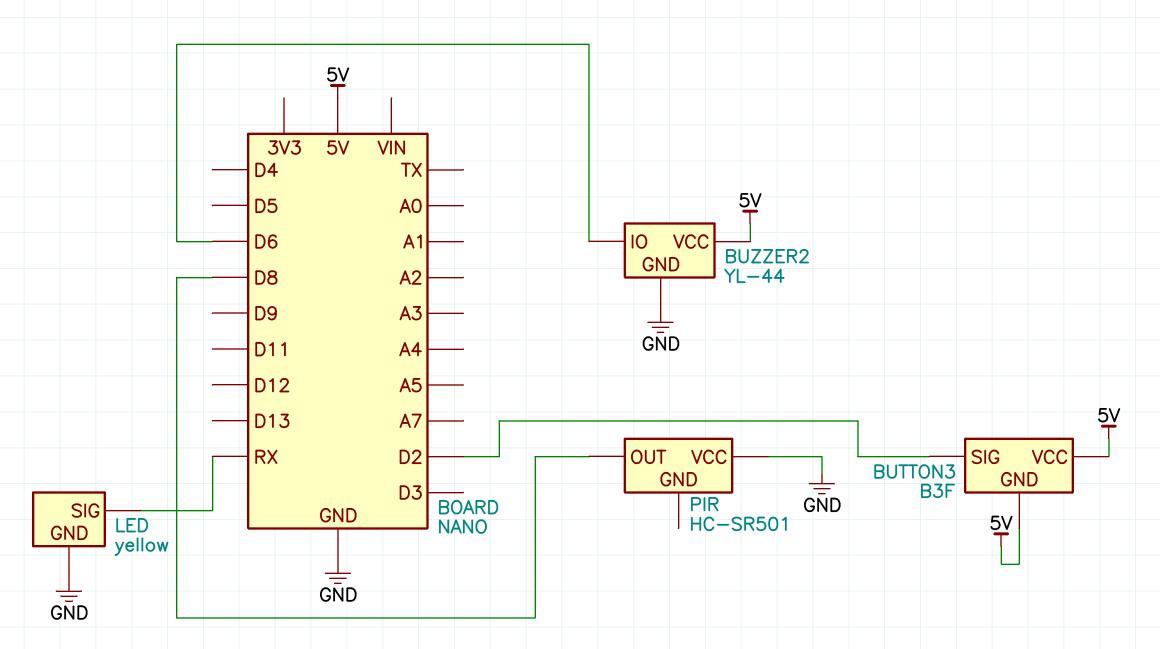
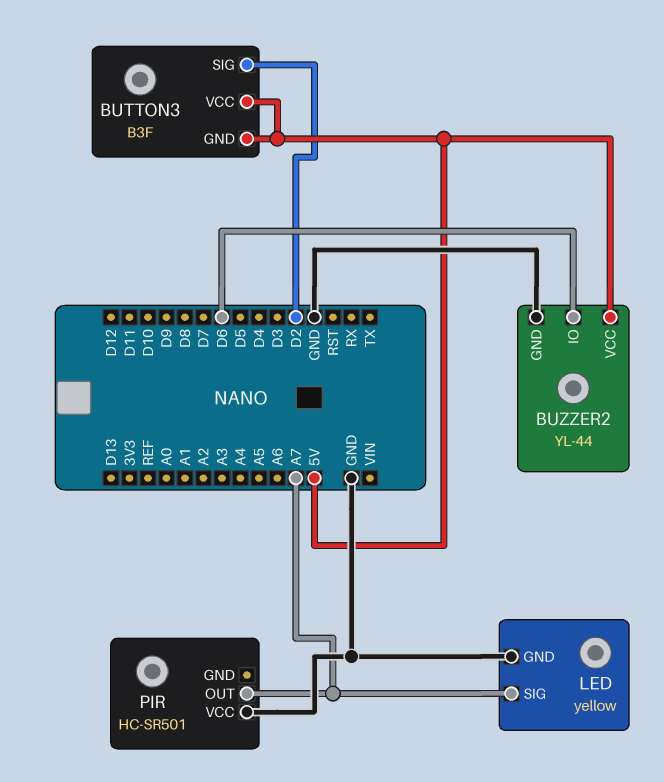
LED pin SIG: RX -> A7
PIR pin OUT: D8 -> A7

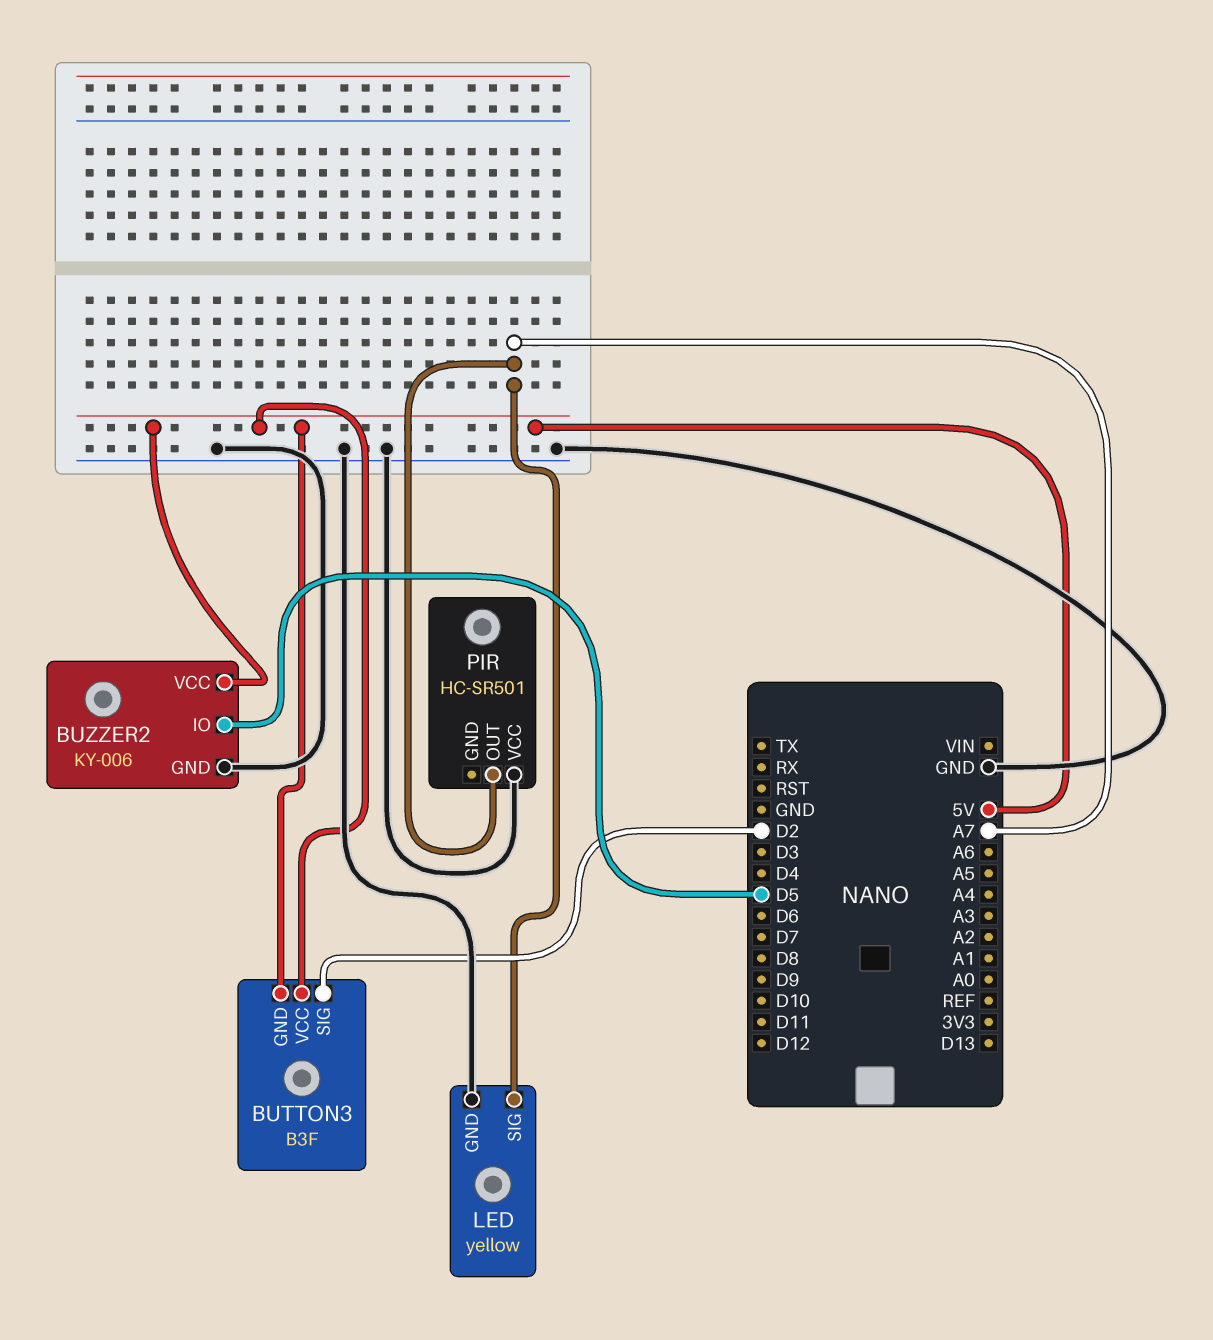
BUZZER2: YL-44 -> KY-006
BUZZER2 pin IO: D6 -> D5

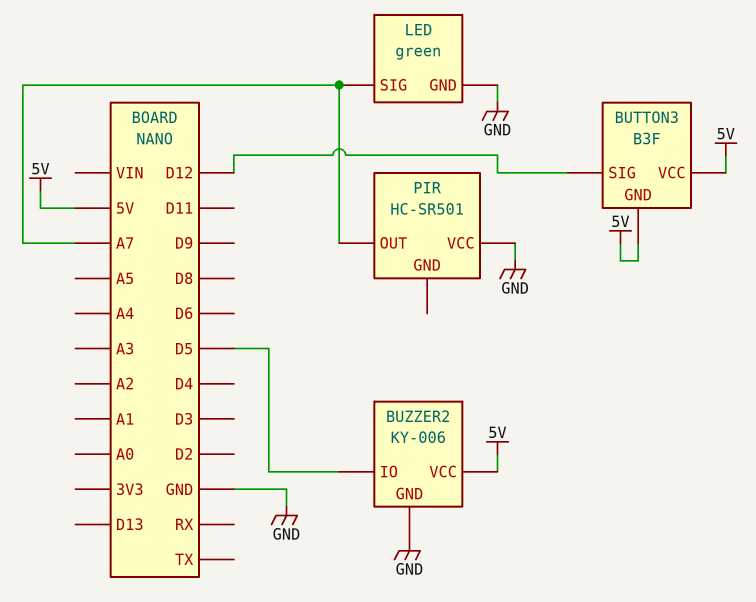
BUTTON3 pin SIG: D2 -> D12
LED: yellow -> green

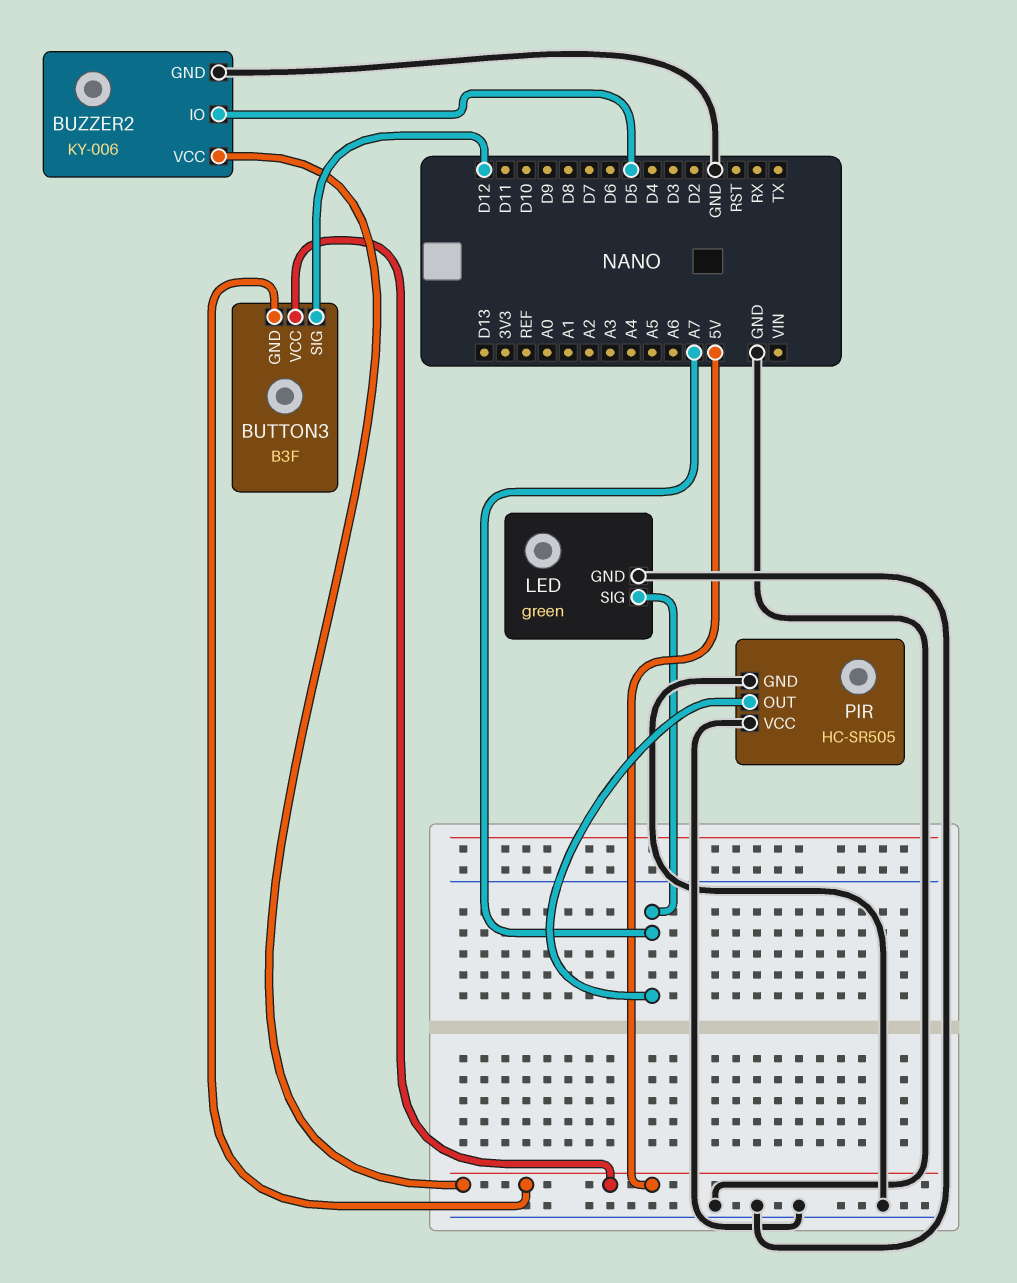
PIR: HC-SR501 -> HC-SR505
PIR pin GND: none -> GND

